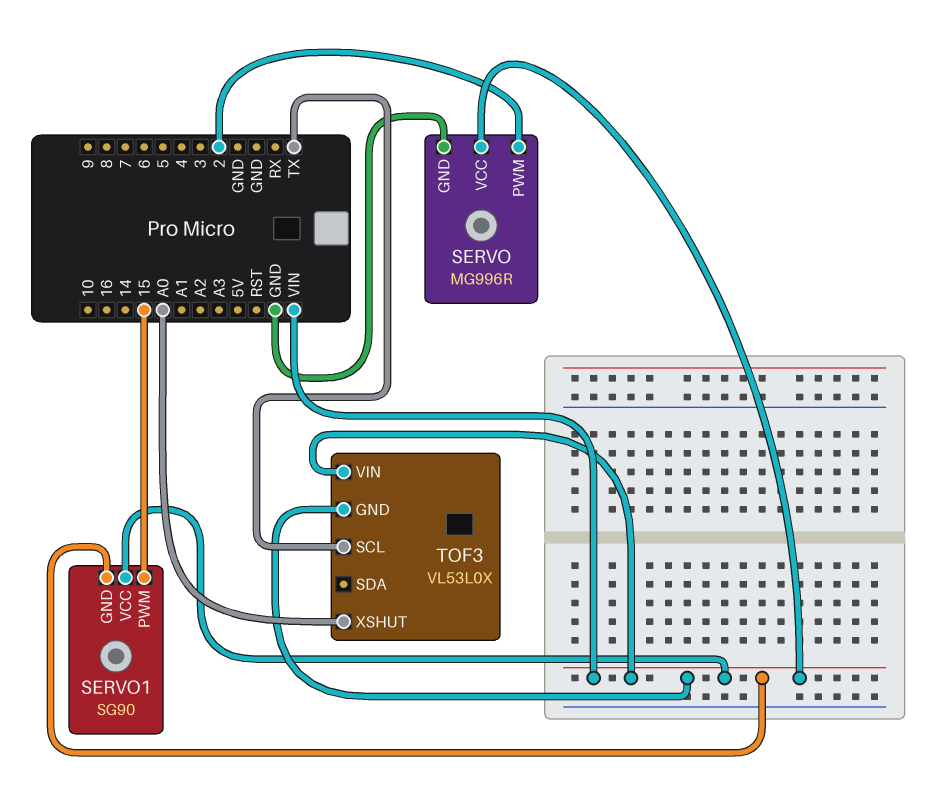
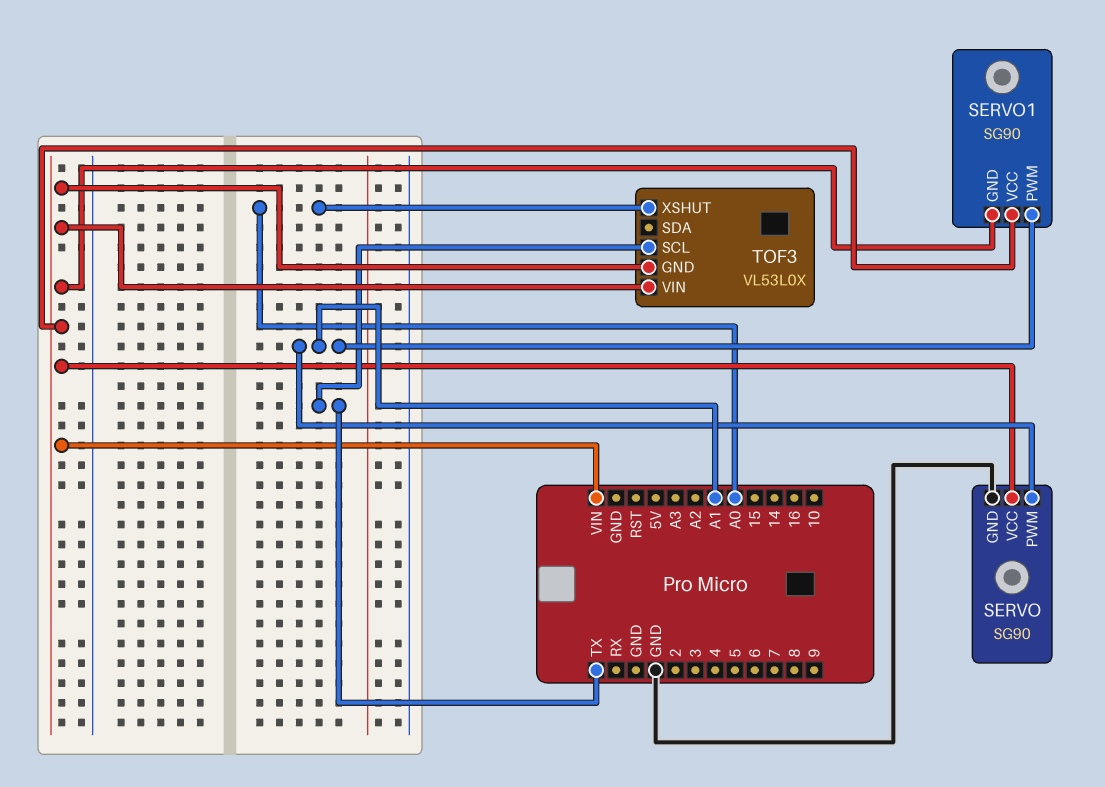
SERVO: MG996R -> SG90
SERVO pin PWM: 2 -> A1
SERVO1 pin PWM: 15 -> A1

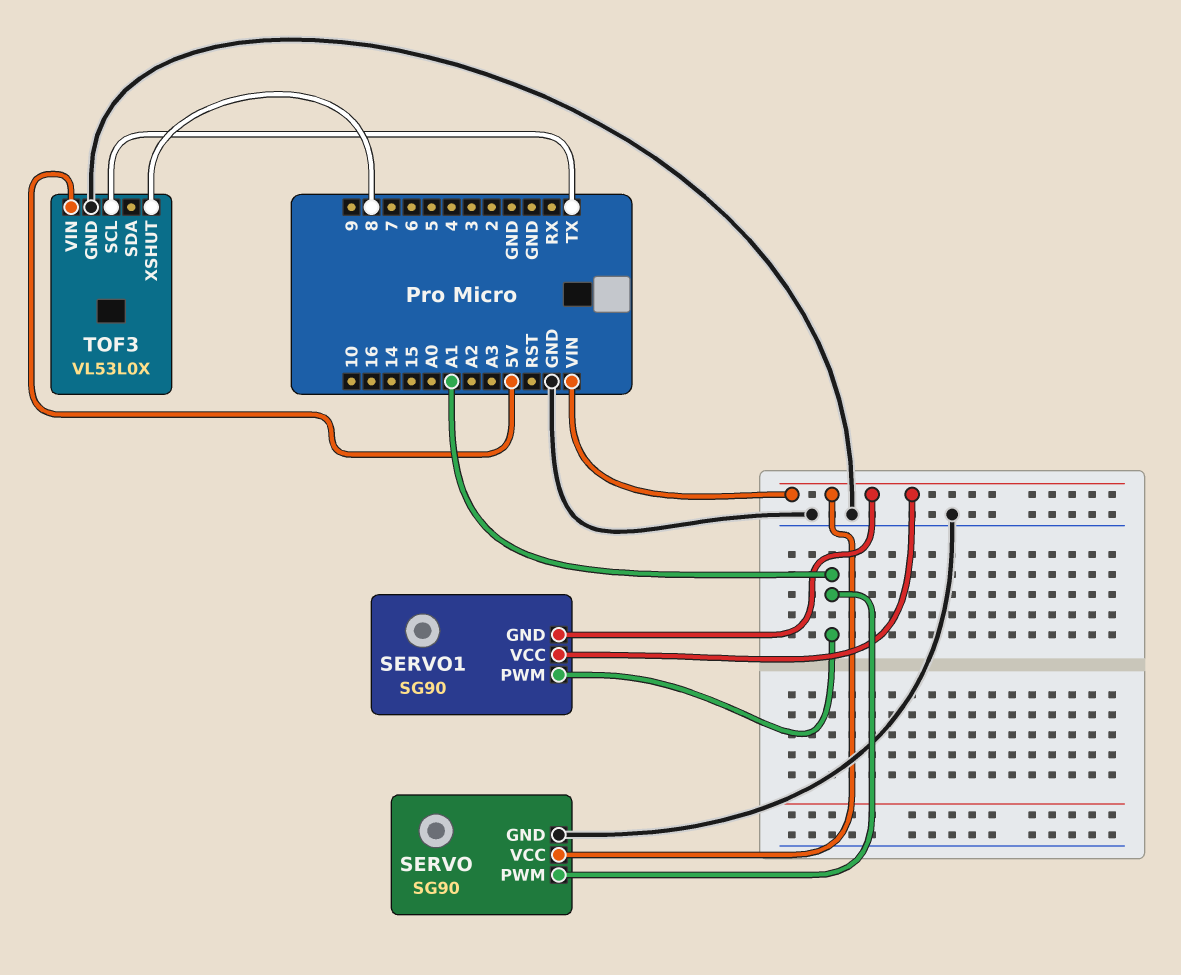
TOF3 pin GND: VIN -> GND
TOF3 pin VIN: VIN -> 5V
TOF3 pin XSHUT: A0 -> 8

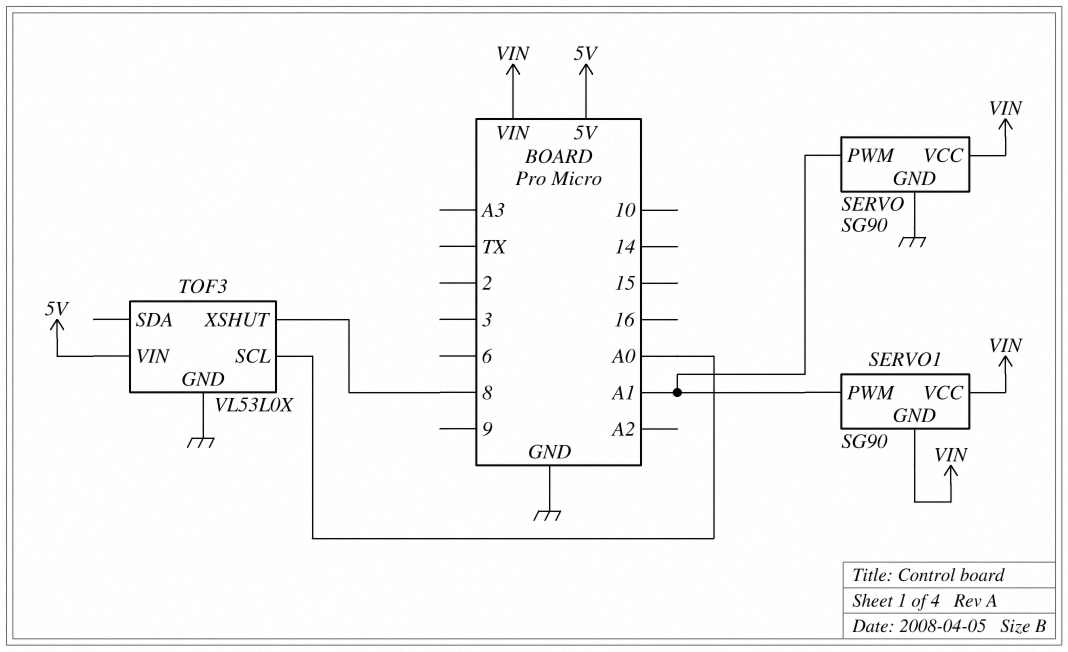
TOF3 pin SCL: TX -> A0

